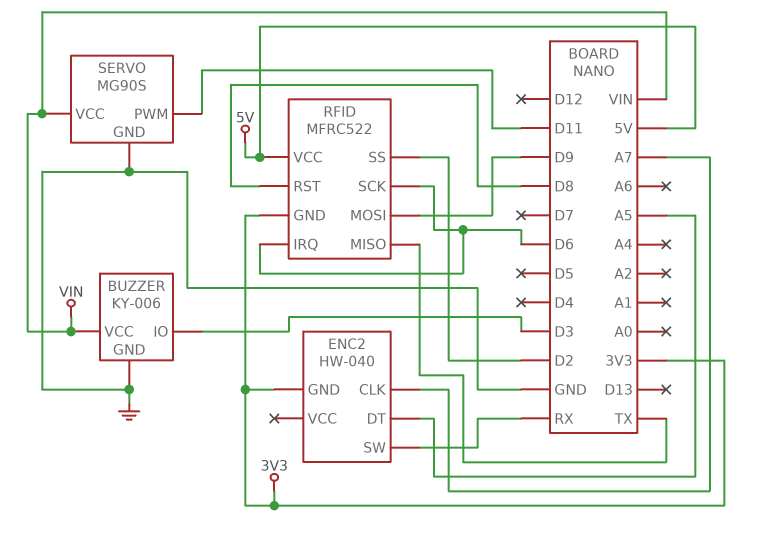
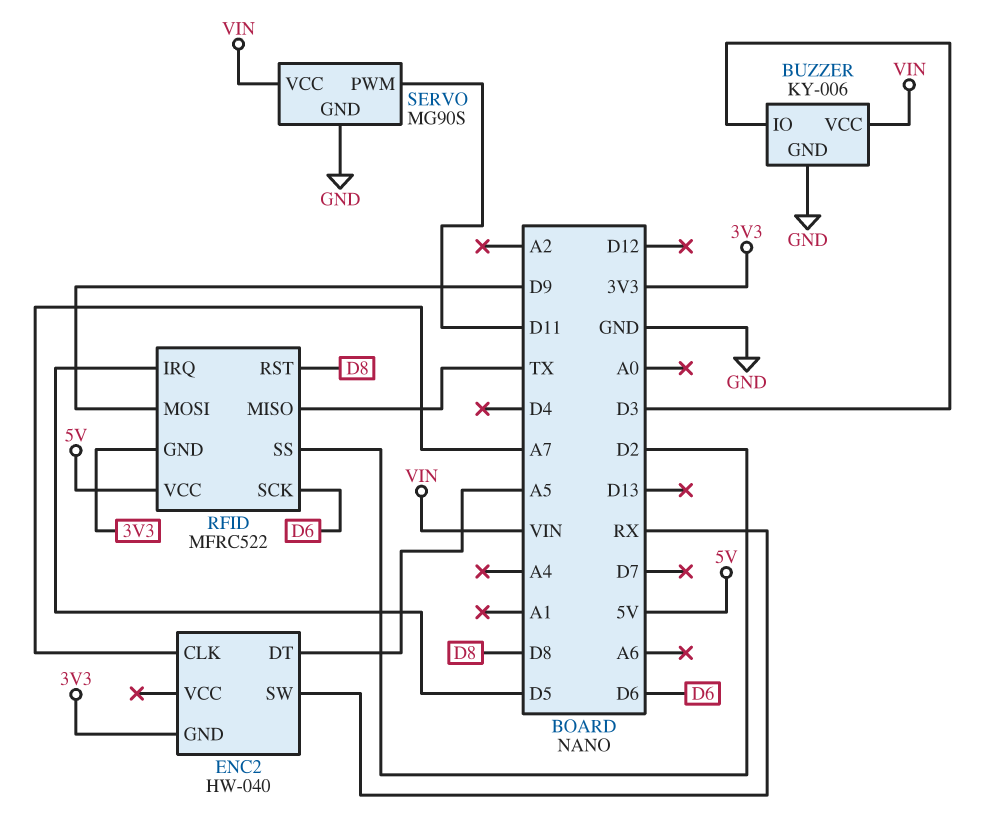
RFID pin IRQ: D6 -> D5

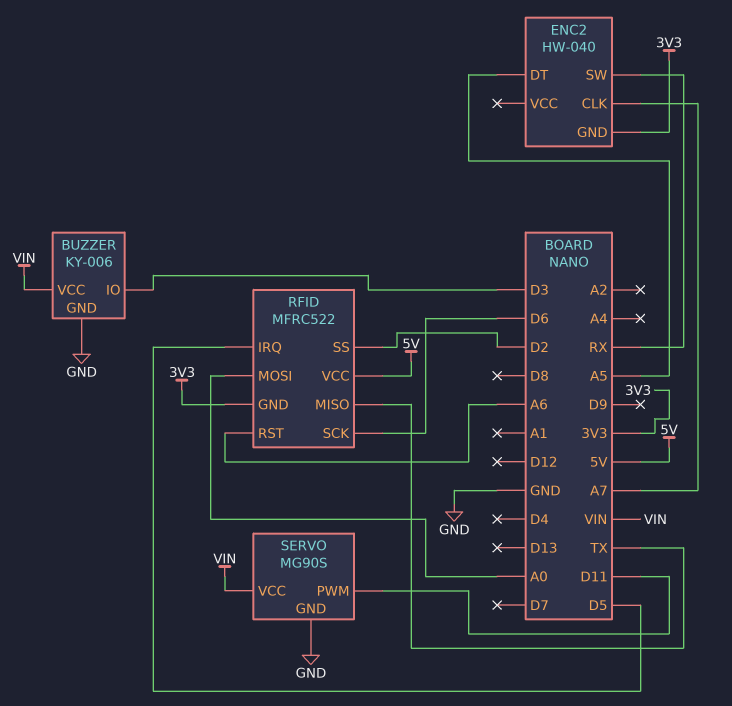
RFID pin MOSI: D9 -> A0
RFID pin RST: D8 -> A6

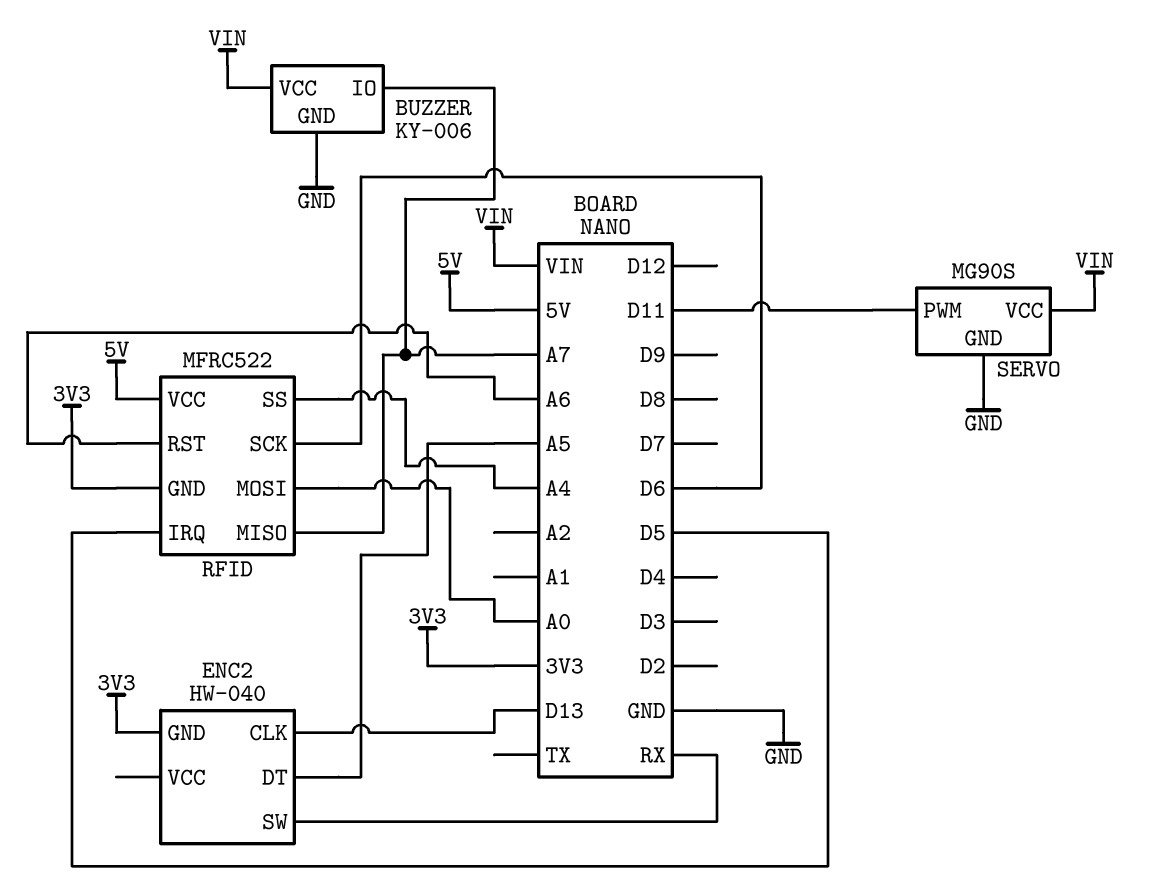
BUZZER pin IO: D3 -> A7
ENC2 pin CLK: A7 -> D13
RFID pin MISO: TX -> A7
RFID pin SS: D2 -> A4

